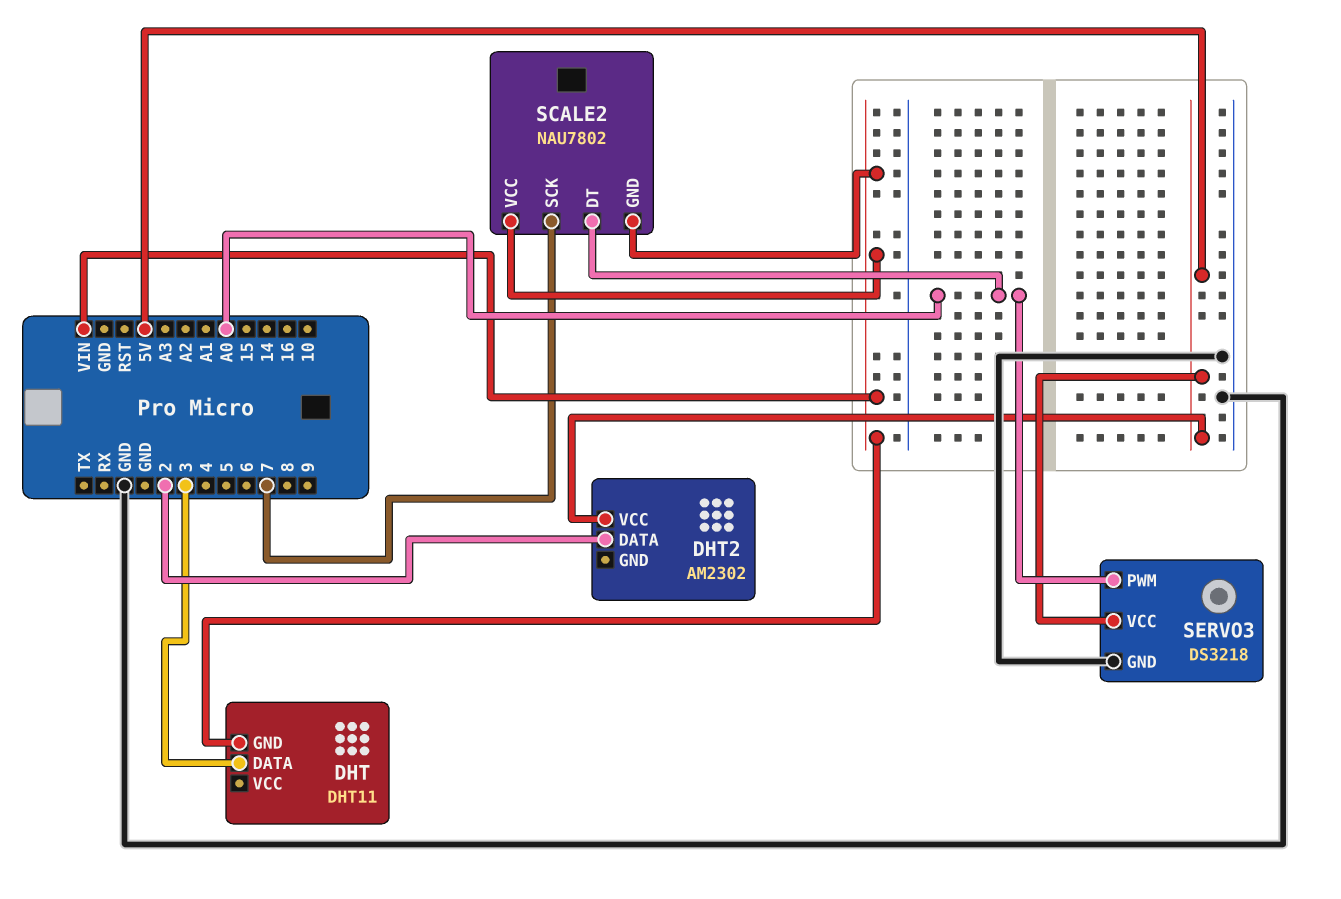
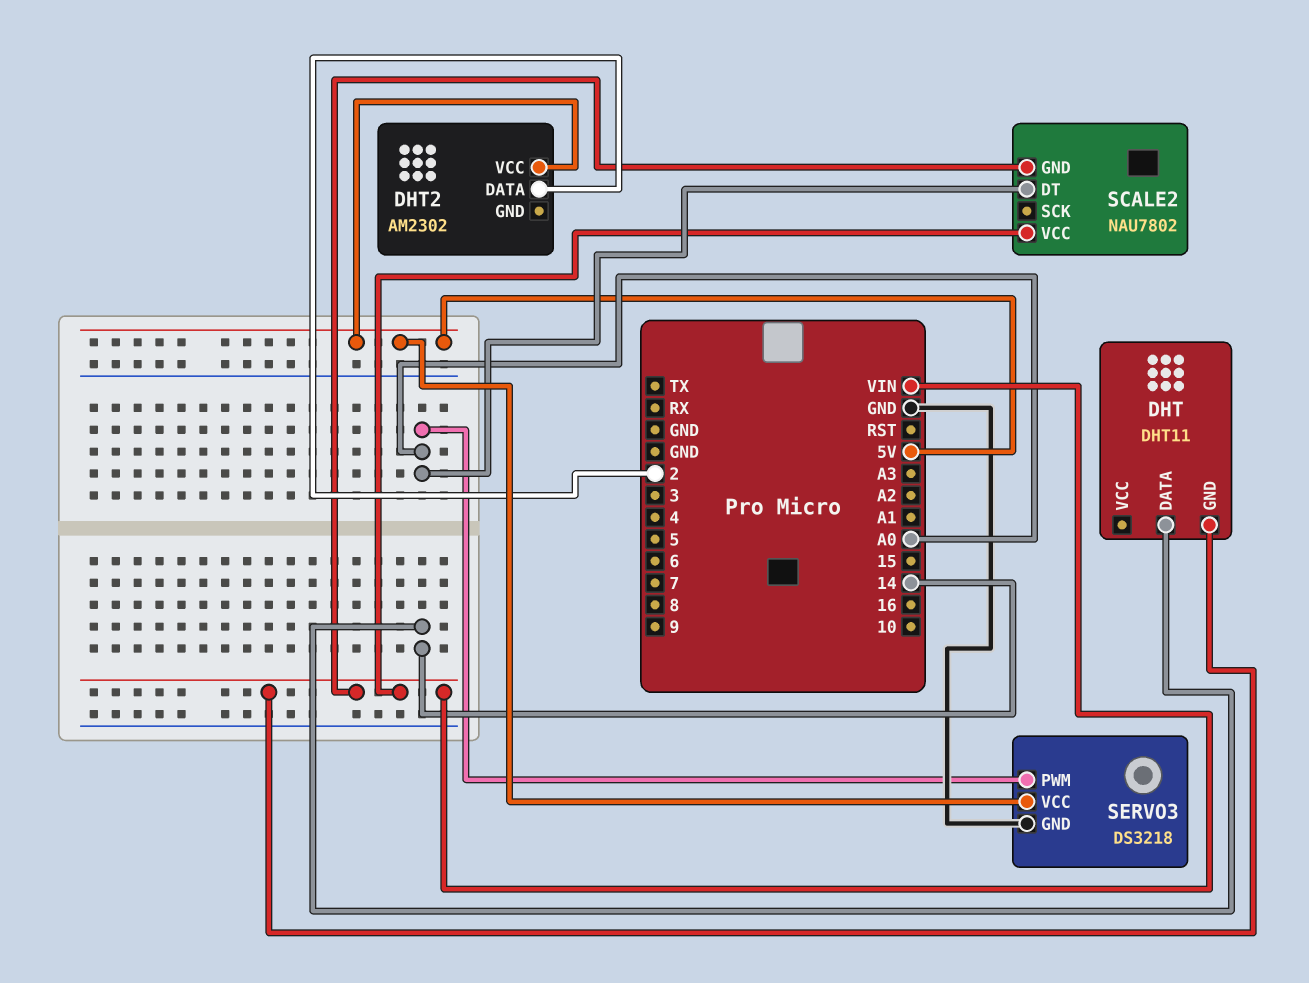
DHT pin DATA: 3 -> 14
SCALE2 pin SCK: 7 -> none

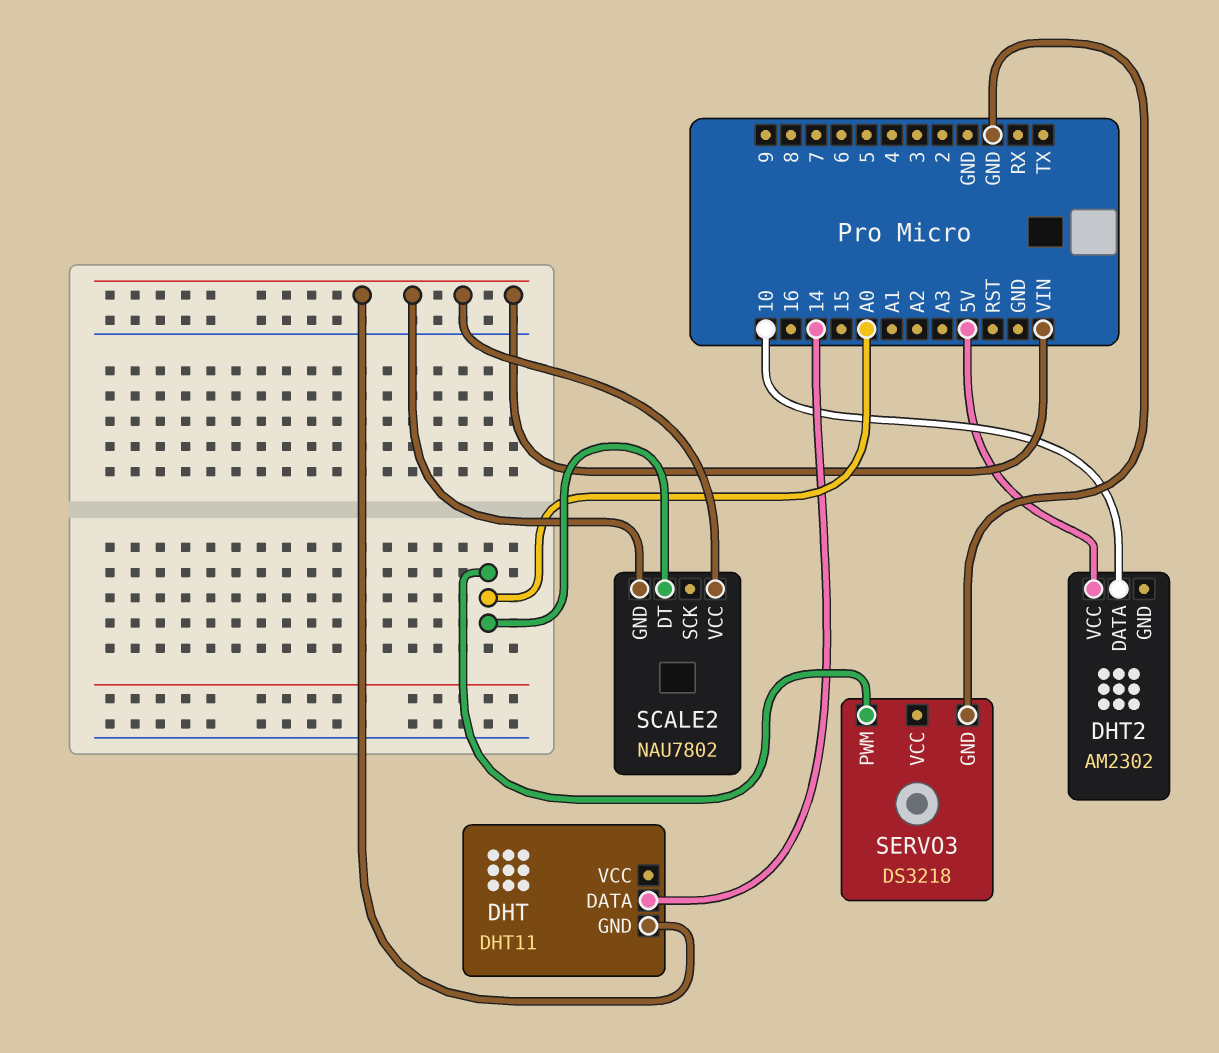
DHT2 pin DATA: 2 -> 10
SERVO3 pin VCC: 5V -> none

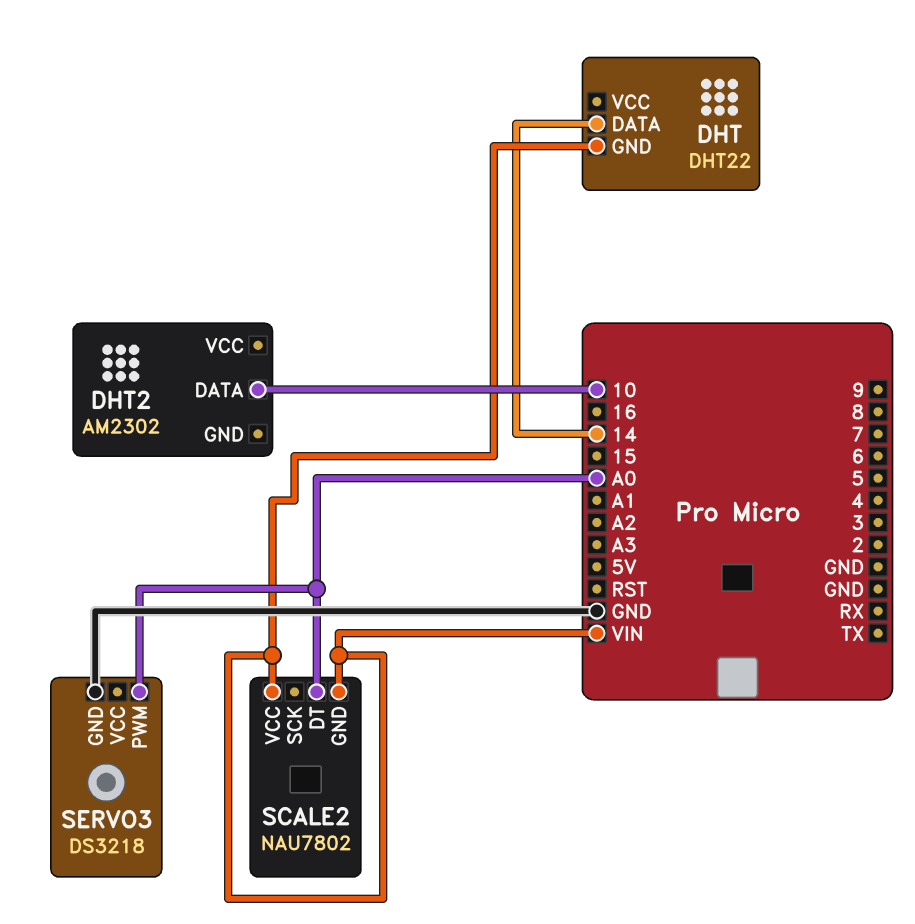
DHT: DHT11 -> DHT22
DHT2 pin VCC: 5V -> none

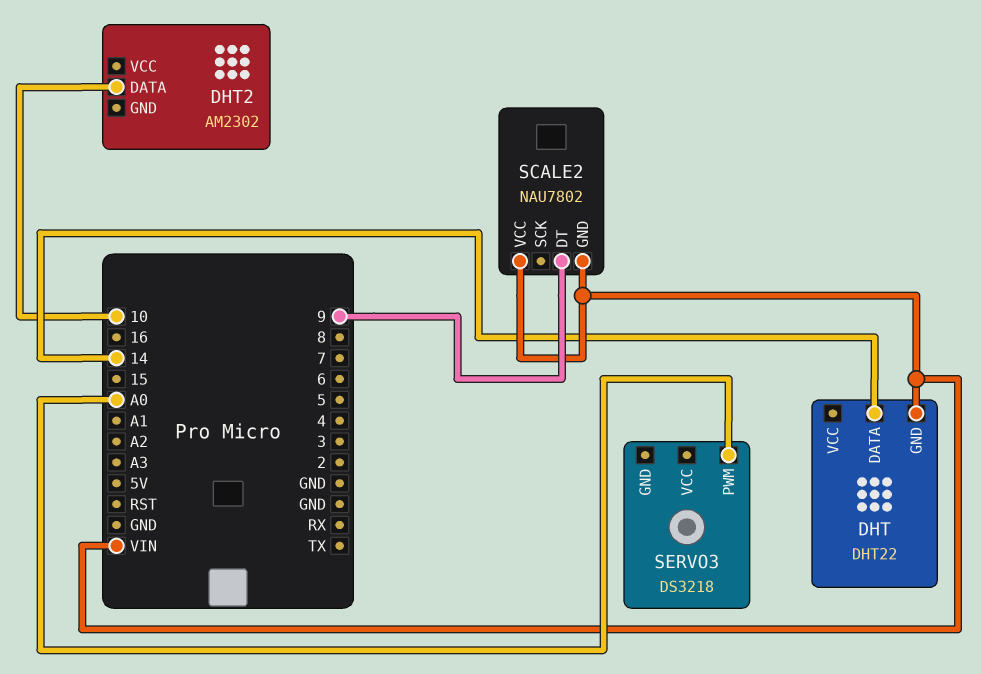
SCALE2 pin DT: A0 -> 9
SERVO3 pin GND: GND -> none

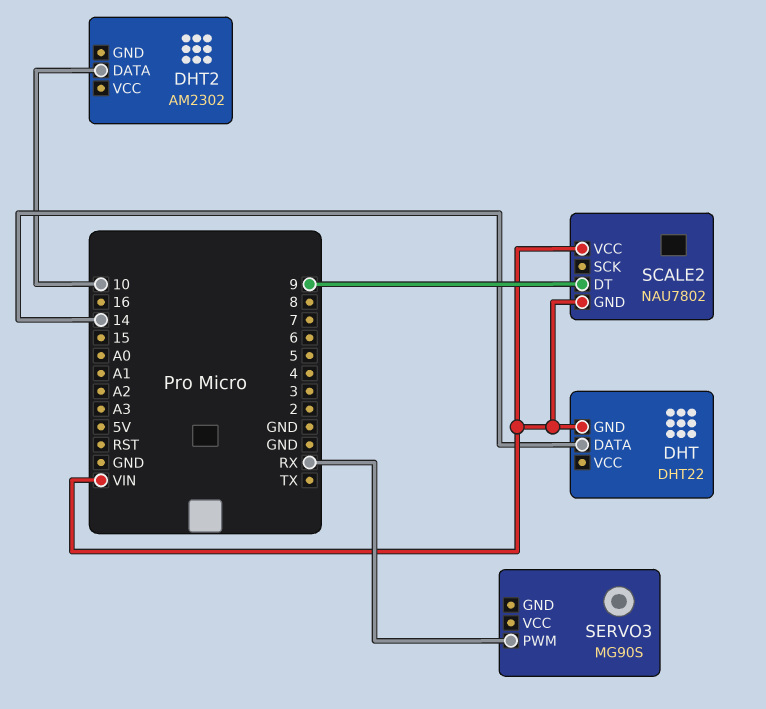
SERVO3: DS3218 -> MG90S
SERVO3 pin PWM: A0 -> RX

